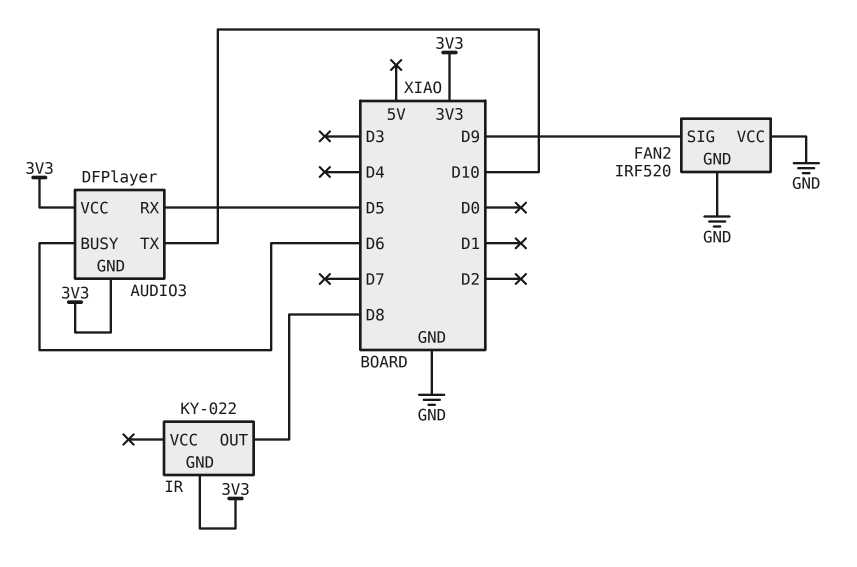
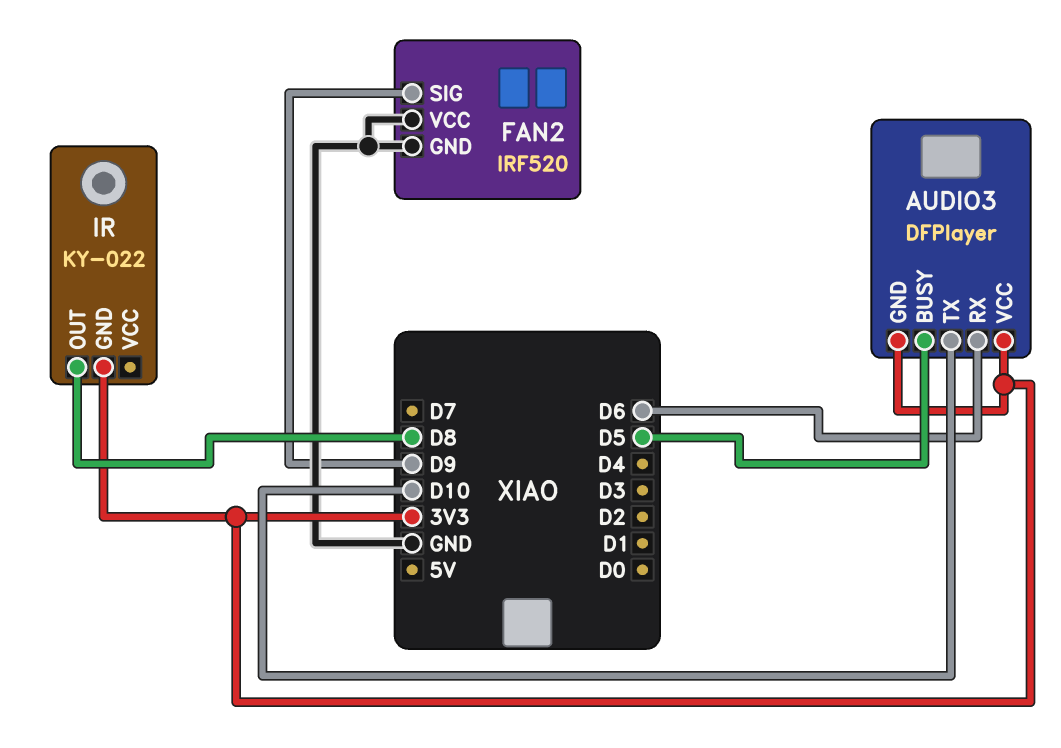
AUDIO3 pin BUSY: D6 -> D5
AUDIO3 pin RX: D5 -> D6

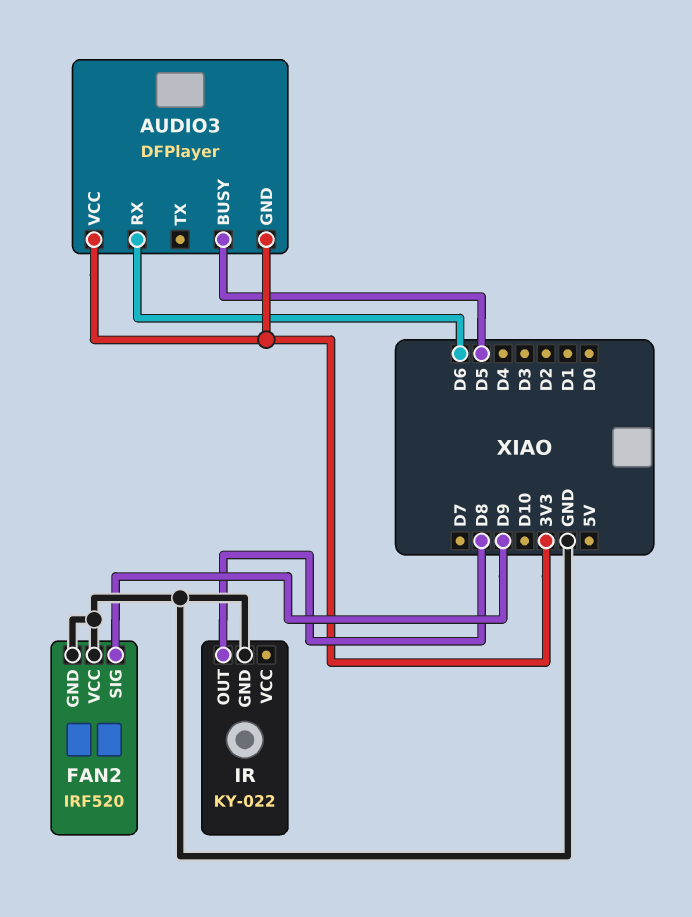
AUDIO3 pin TX: D10 -> none
IR pin GND: 3V3 -> GND

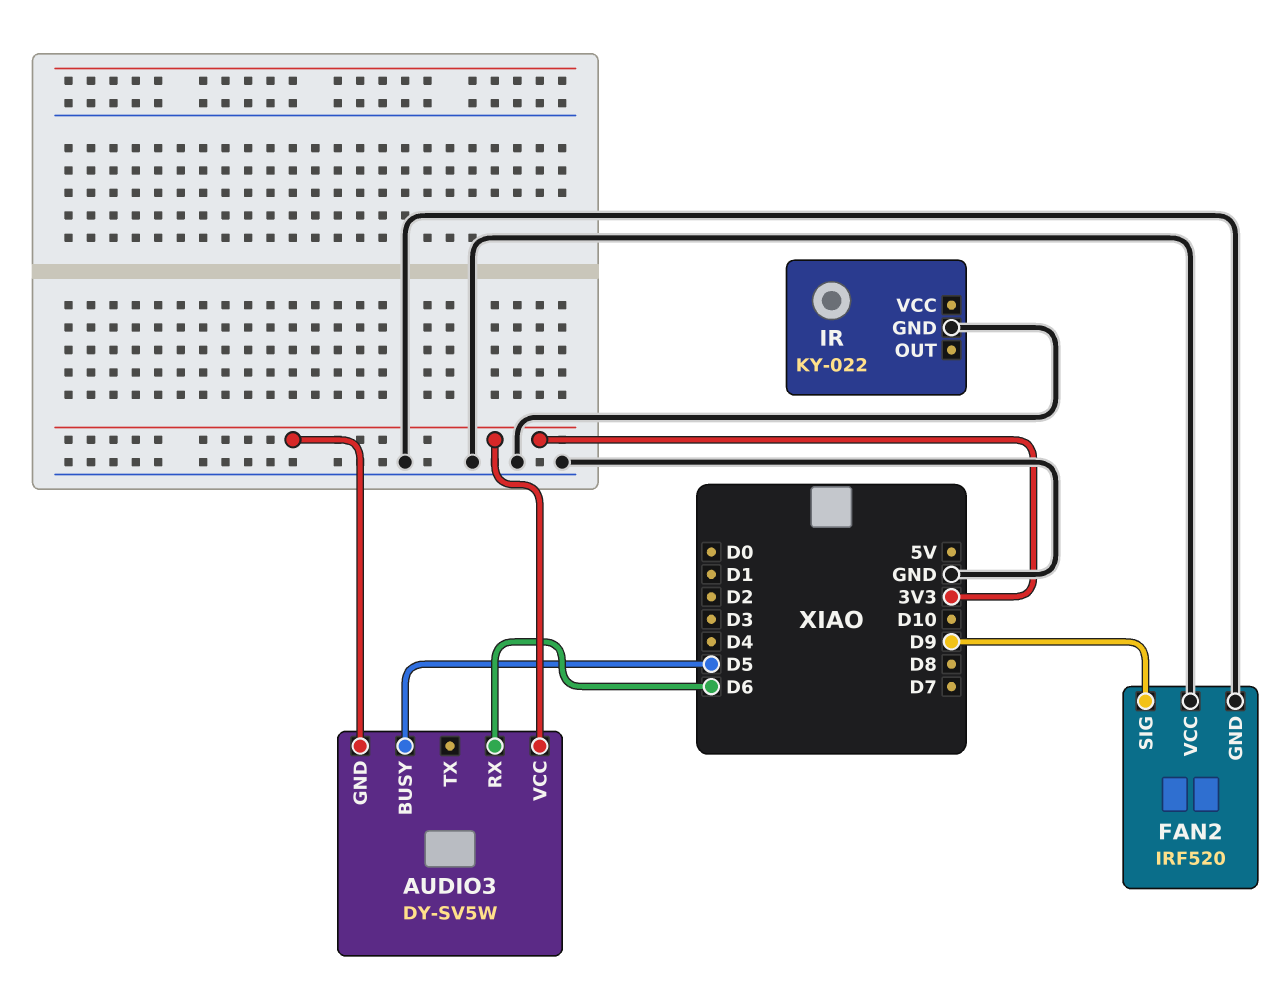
AUDIO3: DFPlayer -> DY-SV5W
IR pin OUT: D8 -> none

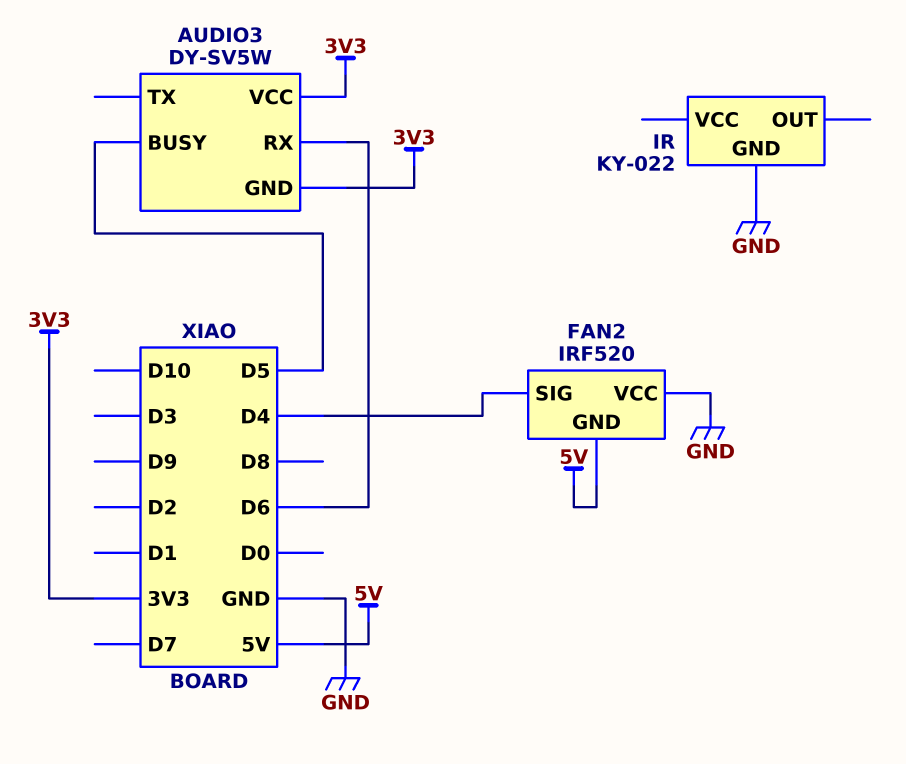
FAN2 pin GND: GND -> 5V
FAN2 pin SIG: D9 -> D4

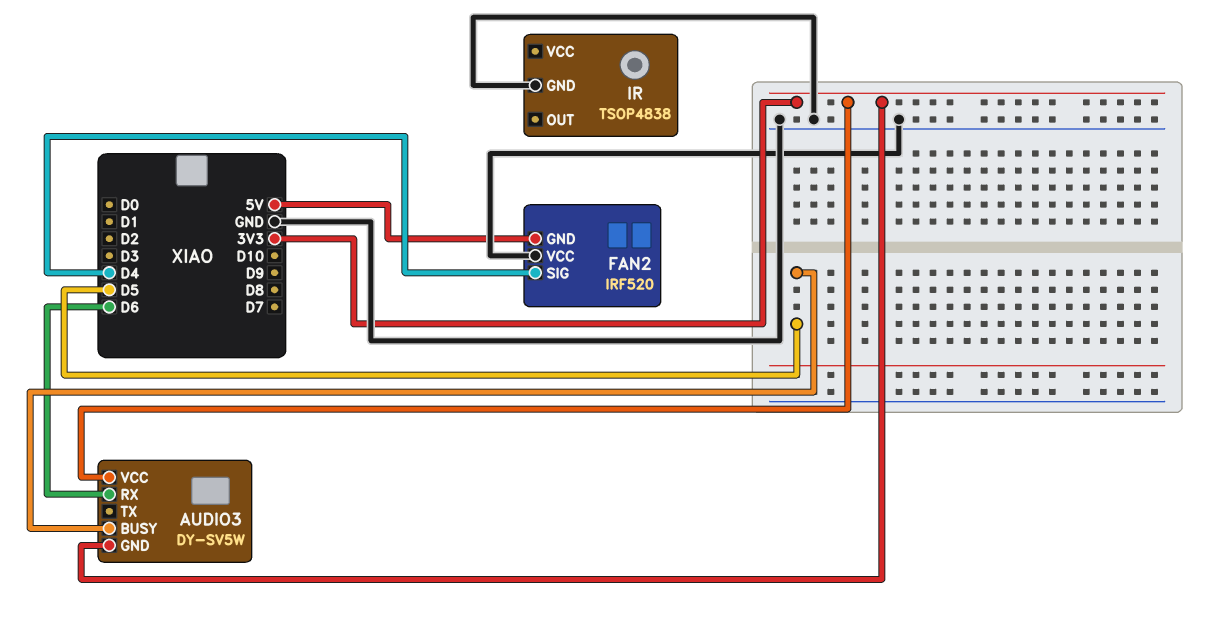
IR: KY-022 -> TSOP4838

